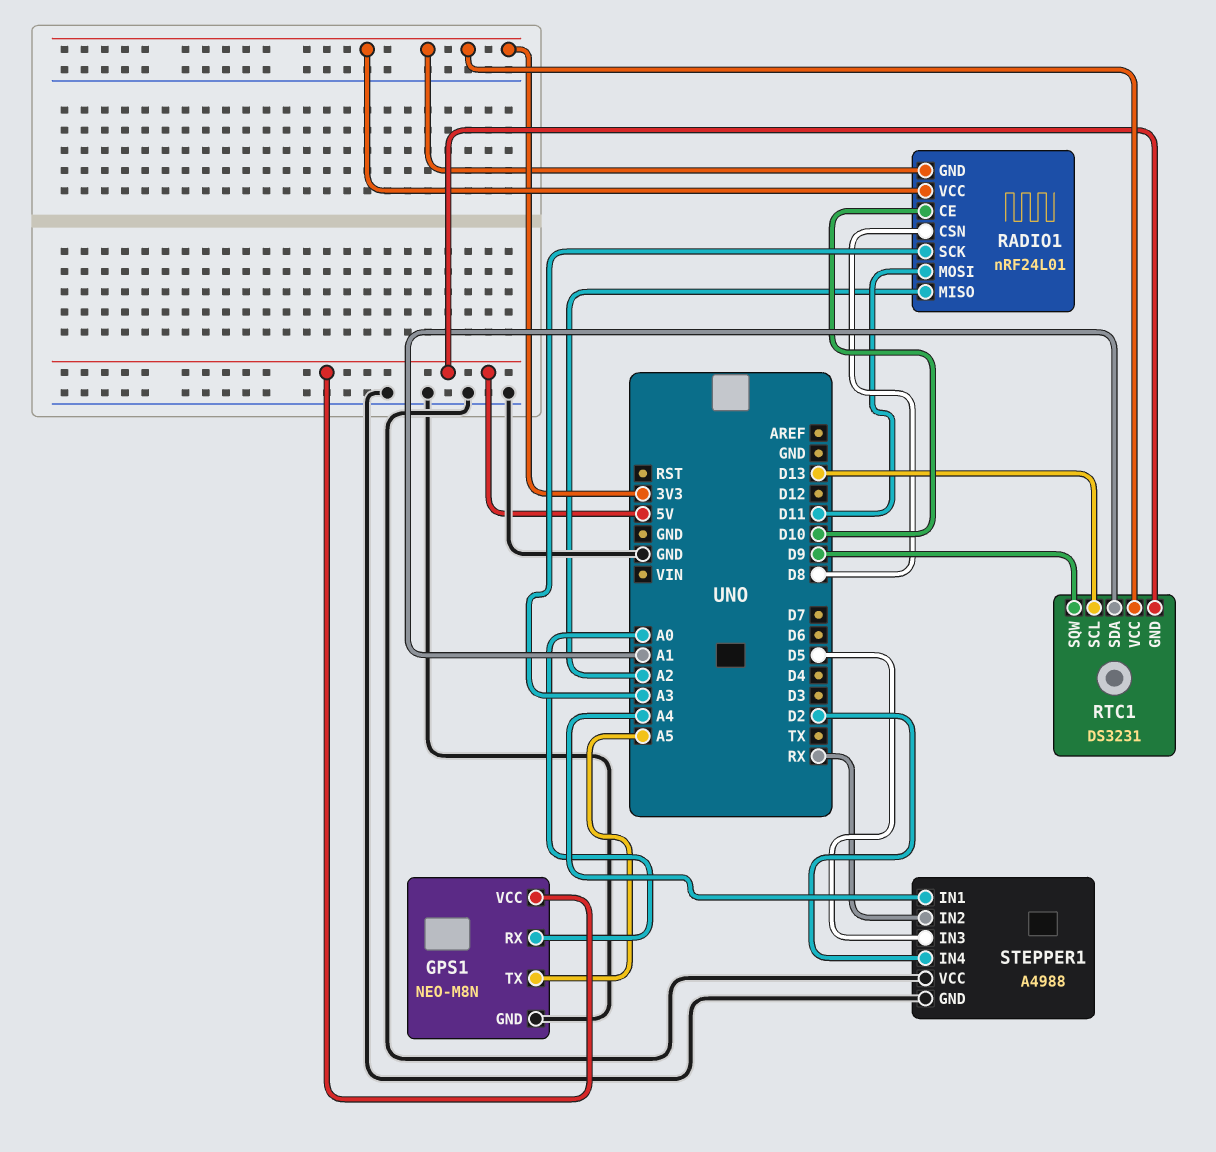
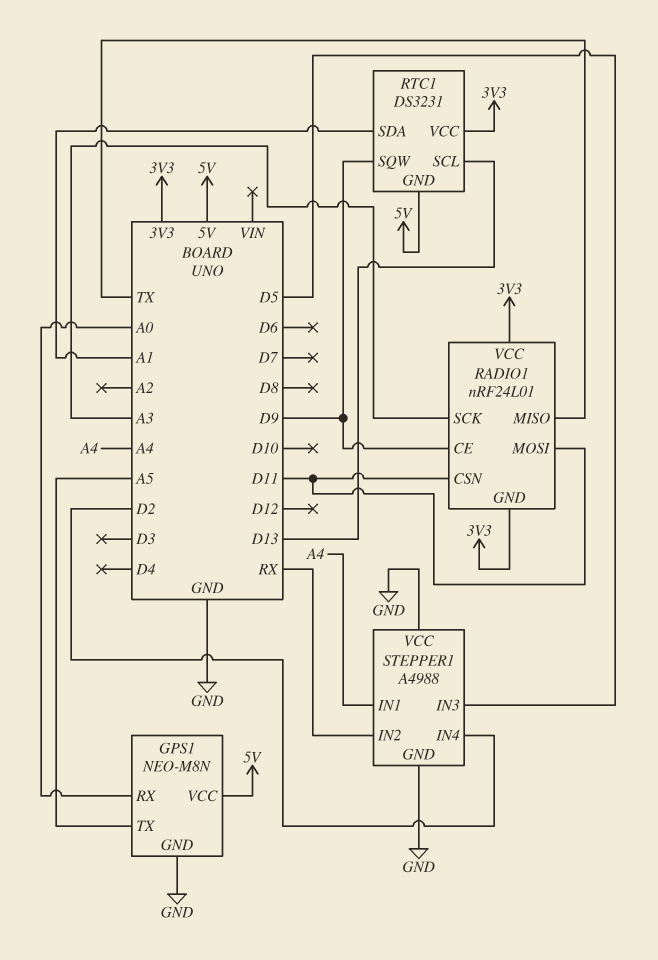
RADIO1 pin CE: D10 -> D9
RADIO1 pin CSN: D8 -> D11
RADIO1 pin MISO: A2 -> TX

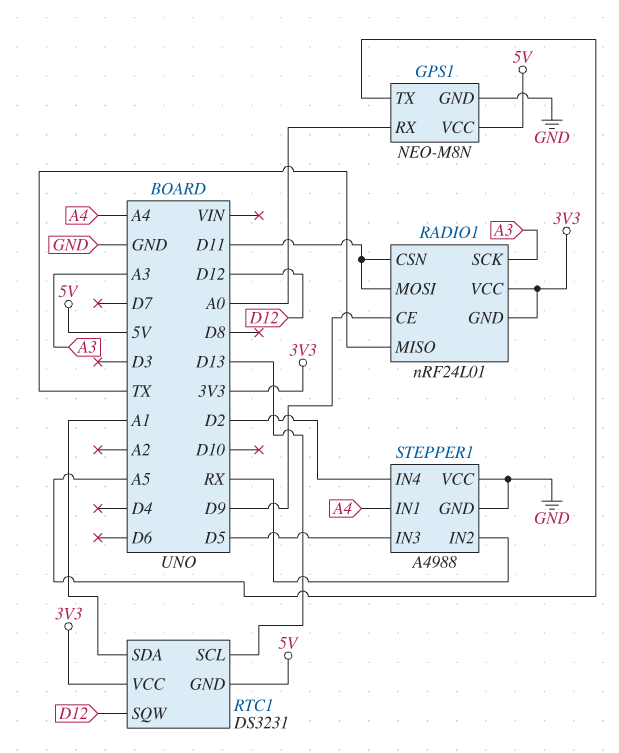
RTC1 pin SQW: D9 -> D12

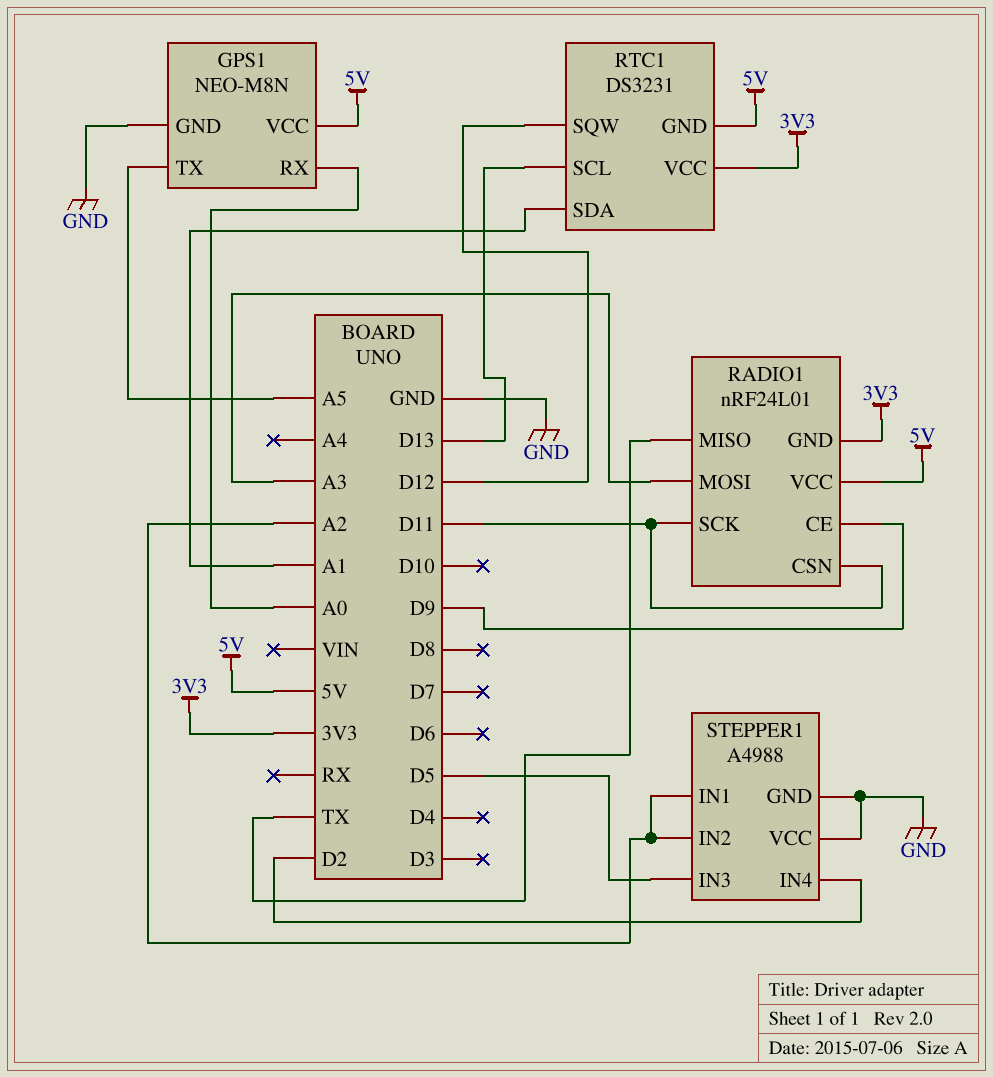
RADIO1 pin MOSI: D11 -> A3
RADIO1 pin SCK: A3 -> D11
RADIO1 pin VCC: 3V3 -> 5V
STEPPER1 pin IN1: A4 -> A2
STEPPER1 pin IN2: RX -> A2

